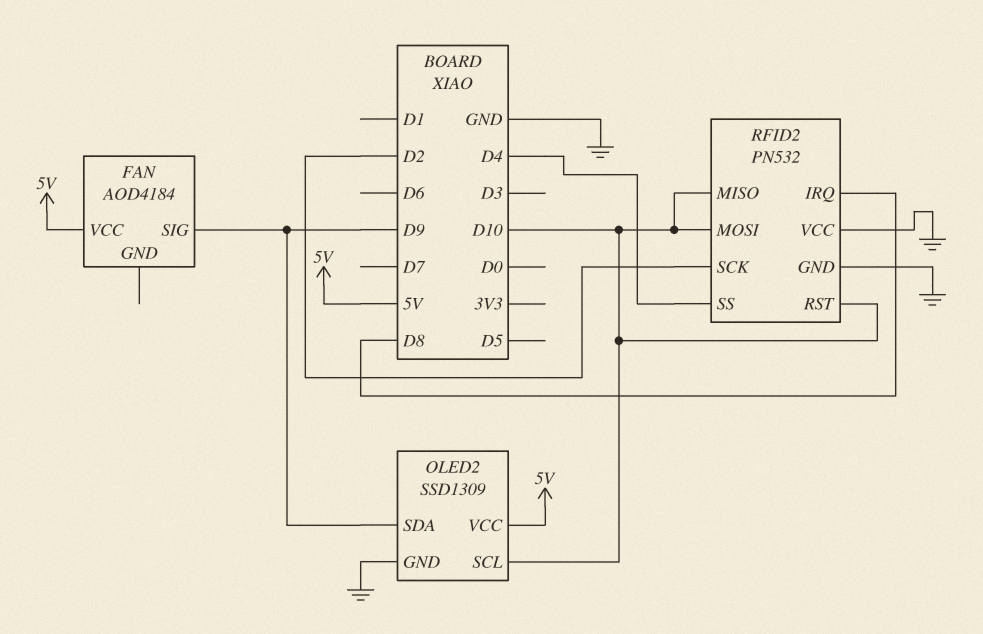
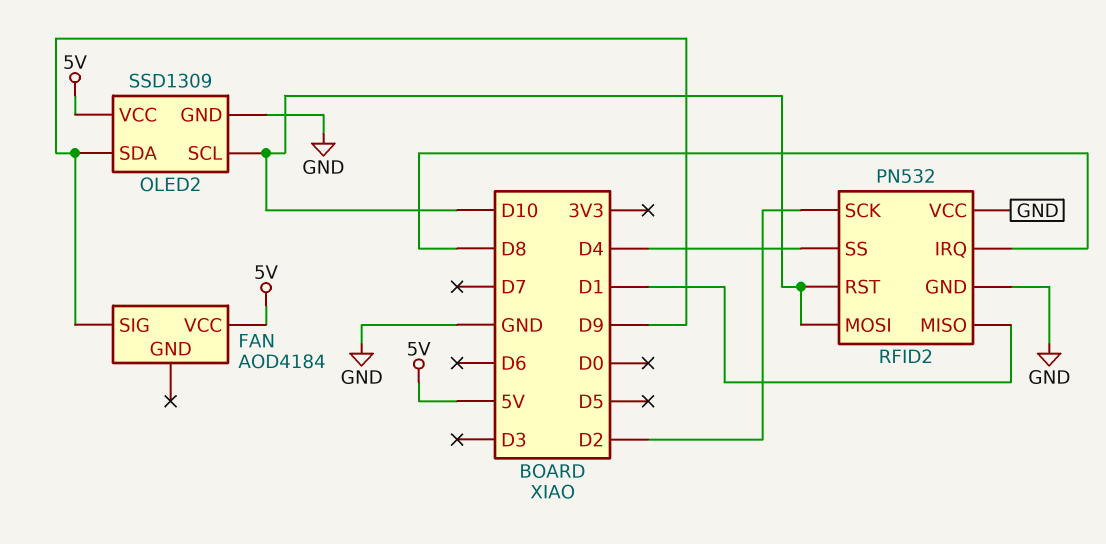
RFID2 pin MISO: D10 -> D1

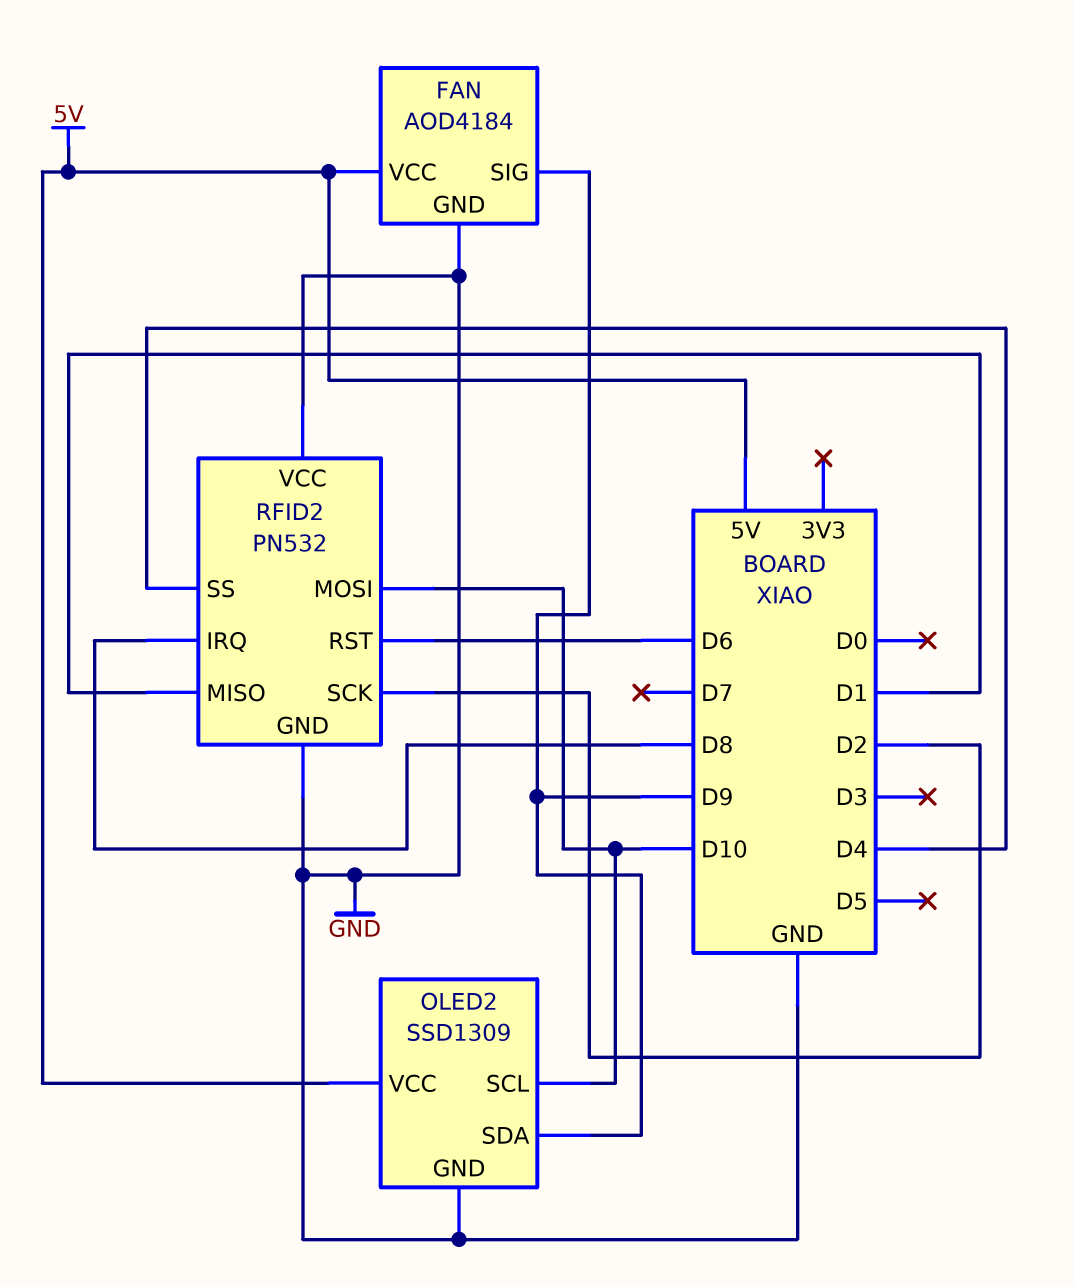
FAN pin GND: none -> GND
RFID2 pin RST: D10 -> D6

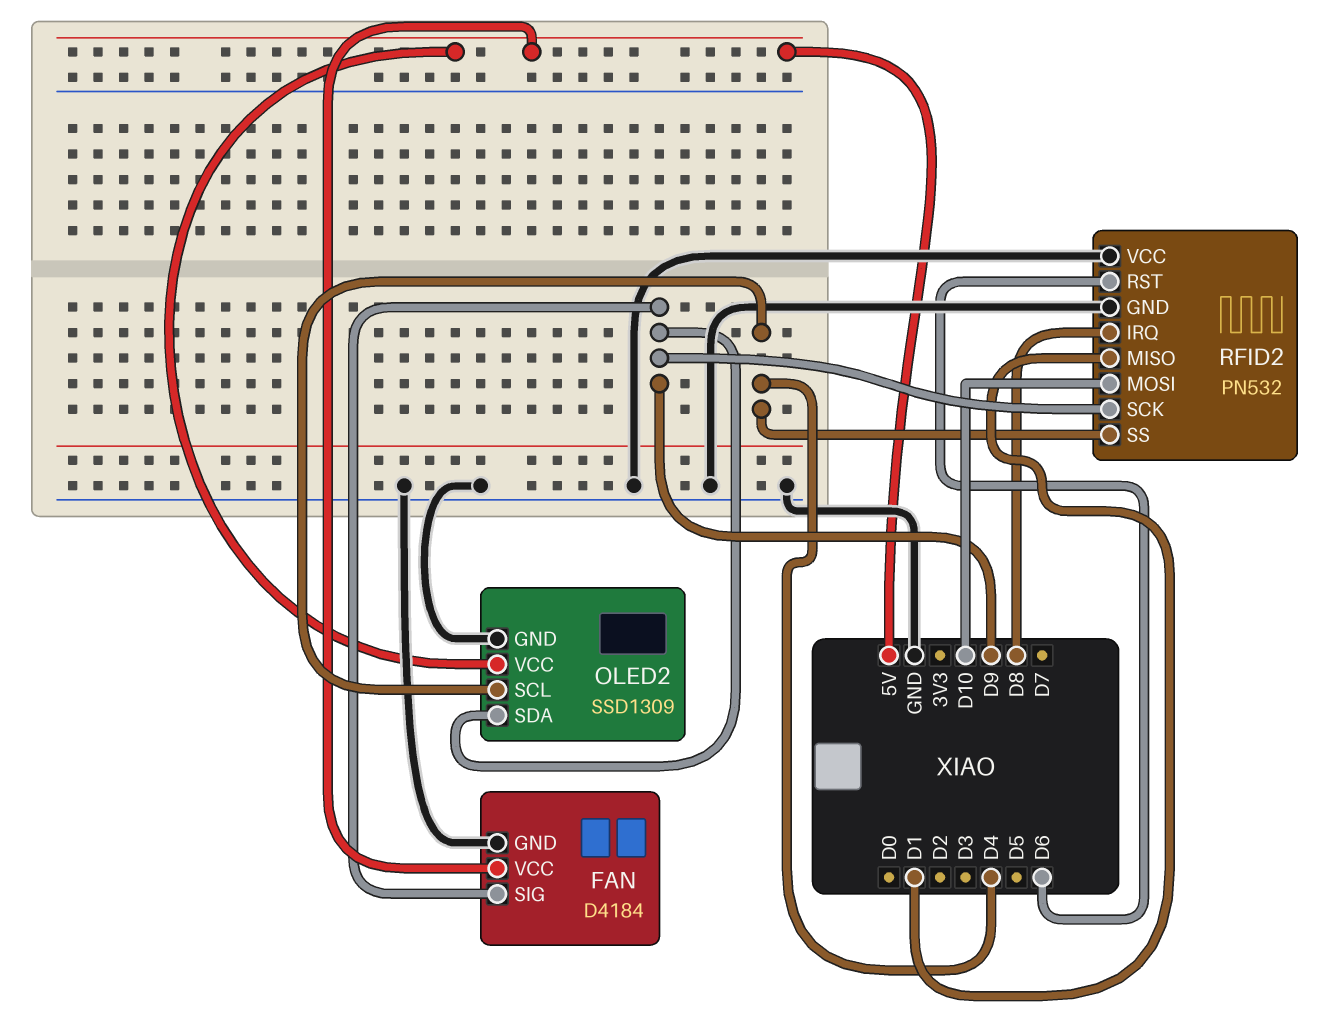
FAN: AOD4184 -> D4184
OLED2 pin SCL: D10 -> D4
RFID2 pin SCK: D2 -> D9

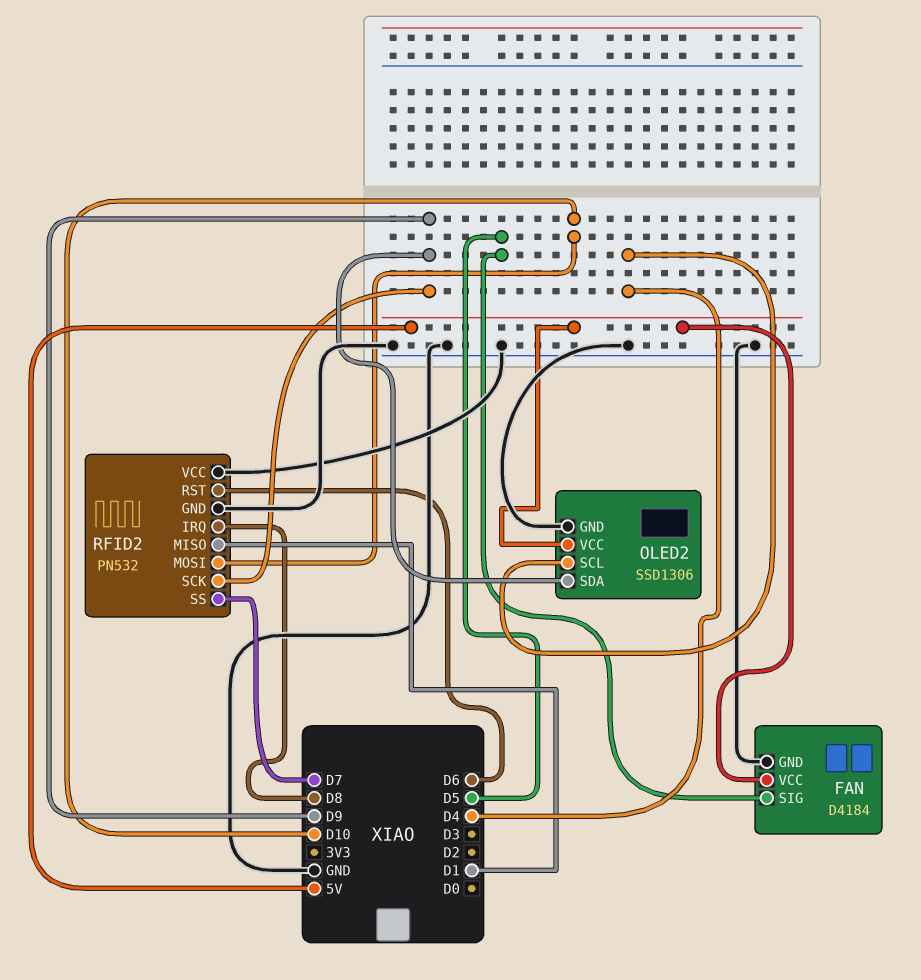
FAN pin SIG: D9 -> D5
OLED2: SSD1309 -> SSD1306
RFID2 pin SS: D4 -> D7

